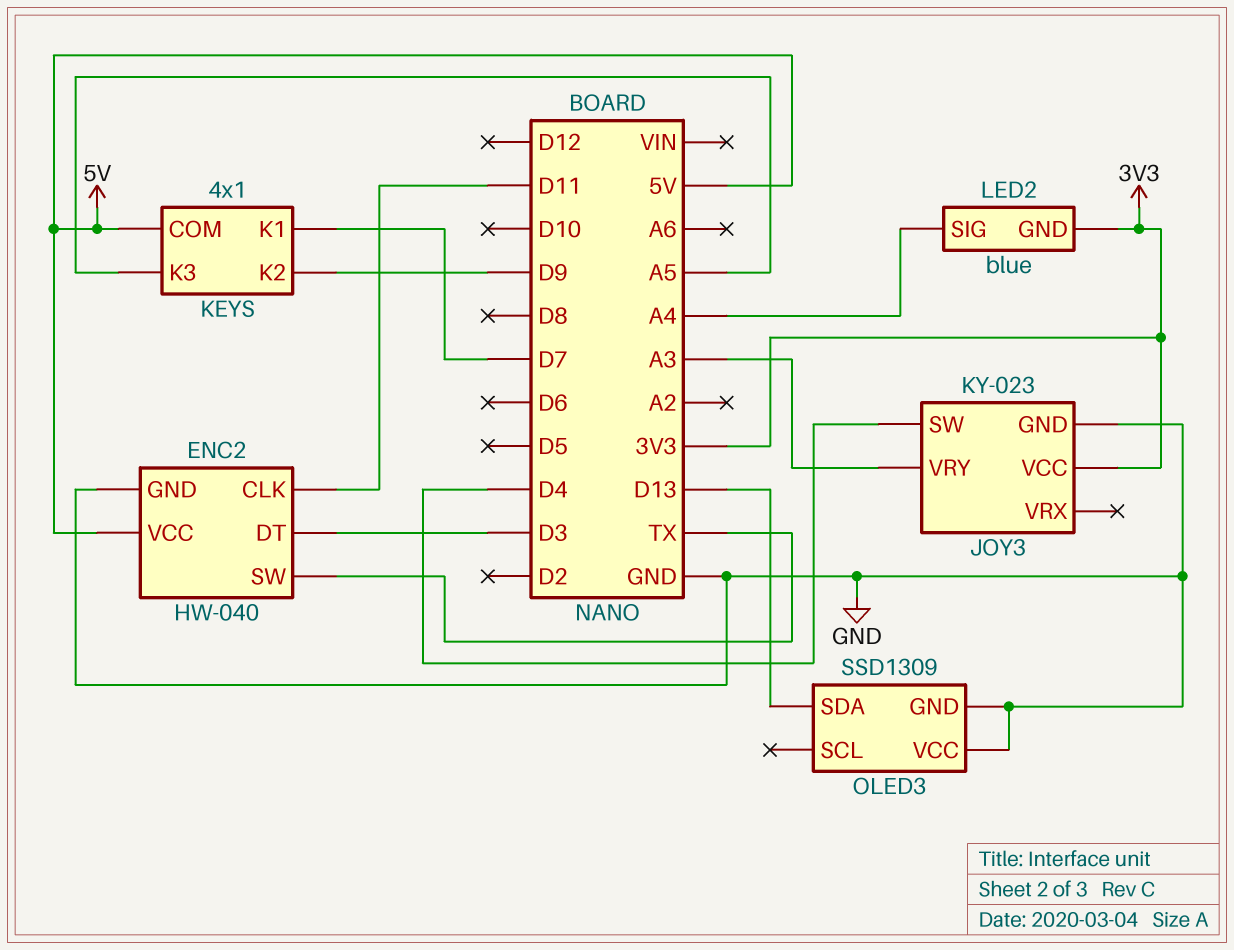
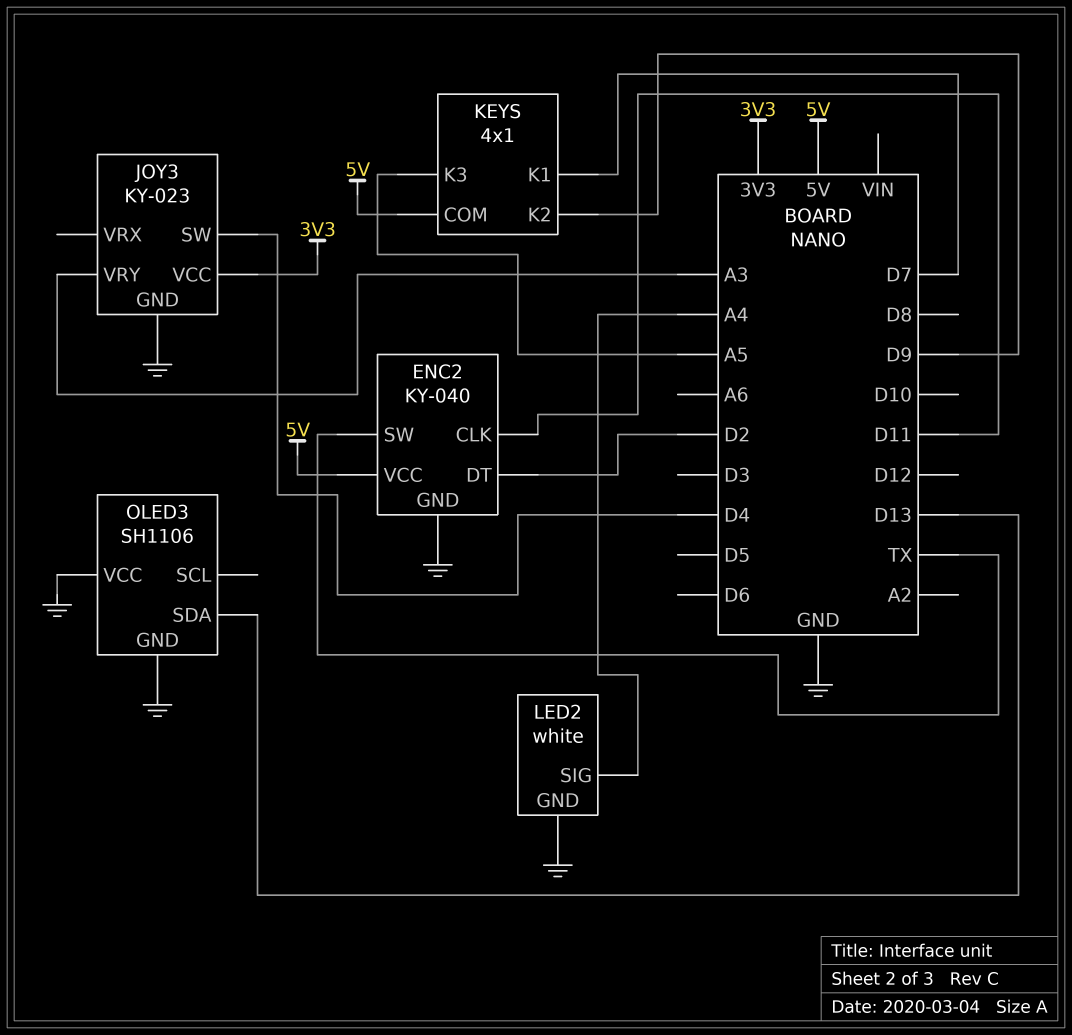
ENC2: HW-040 -> KY-040
ENC2 pin DT: D3 -> D2
LED2: blue -> white
LED2 pin GND: 3V3 -> GND
OLED3: SSD1309 -> SH1106

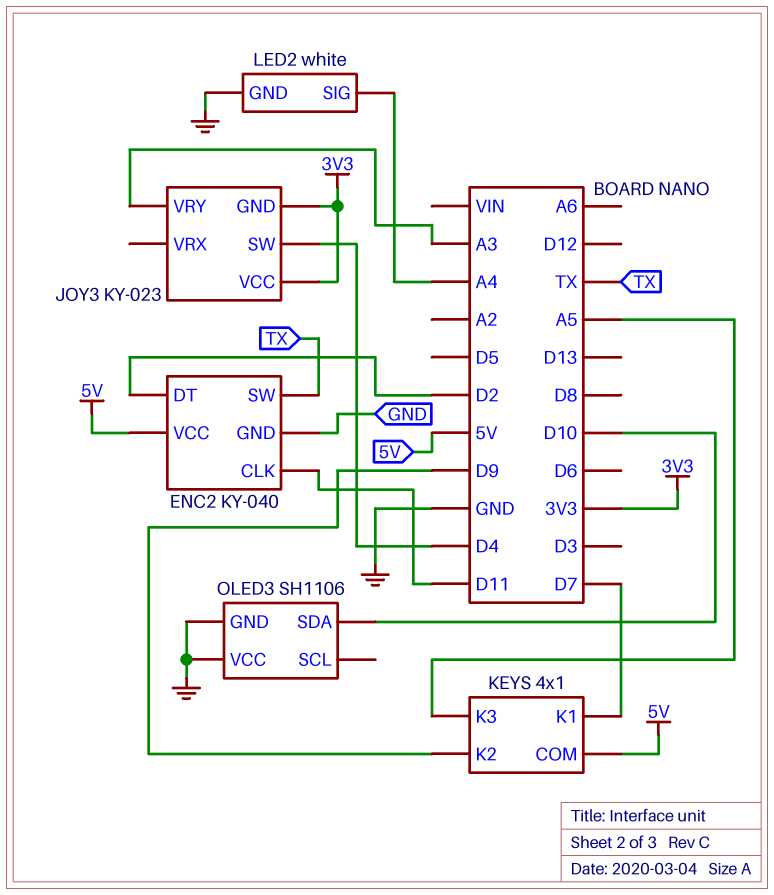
JOY3 pin GND: GND -> 3V3
OLED3 pin SDA: D13 -> D10

